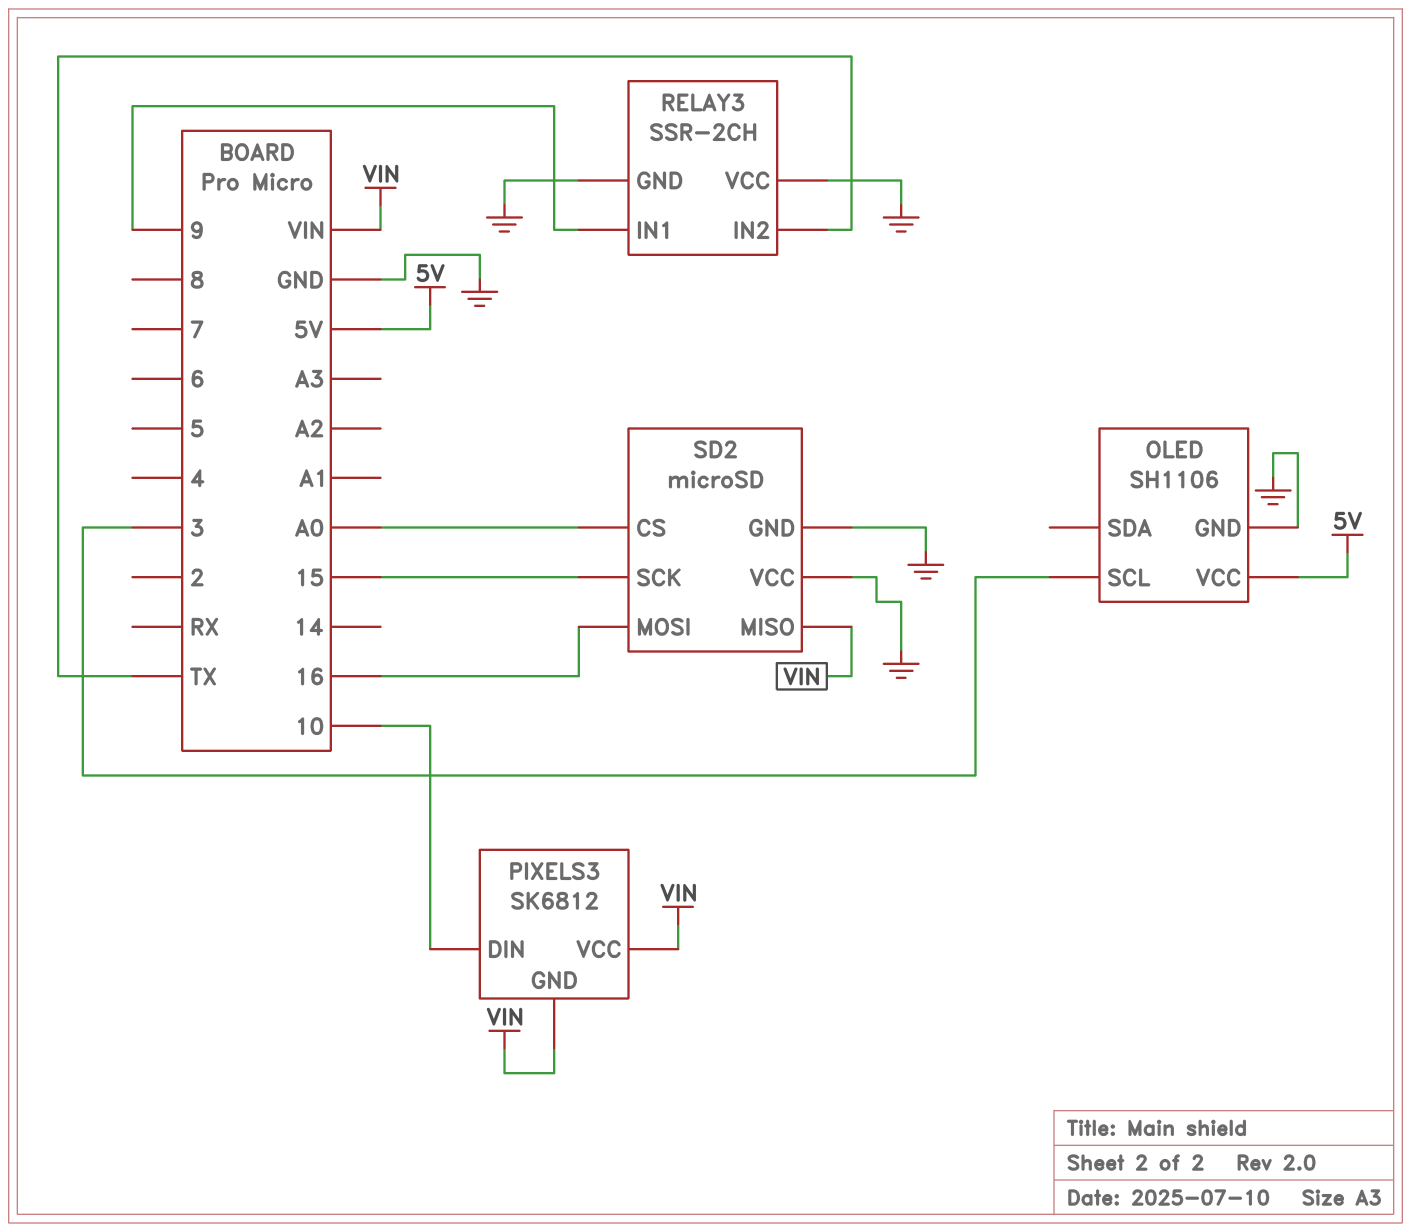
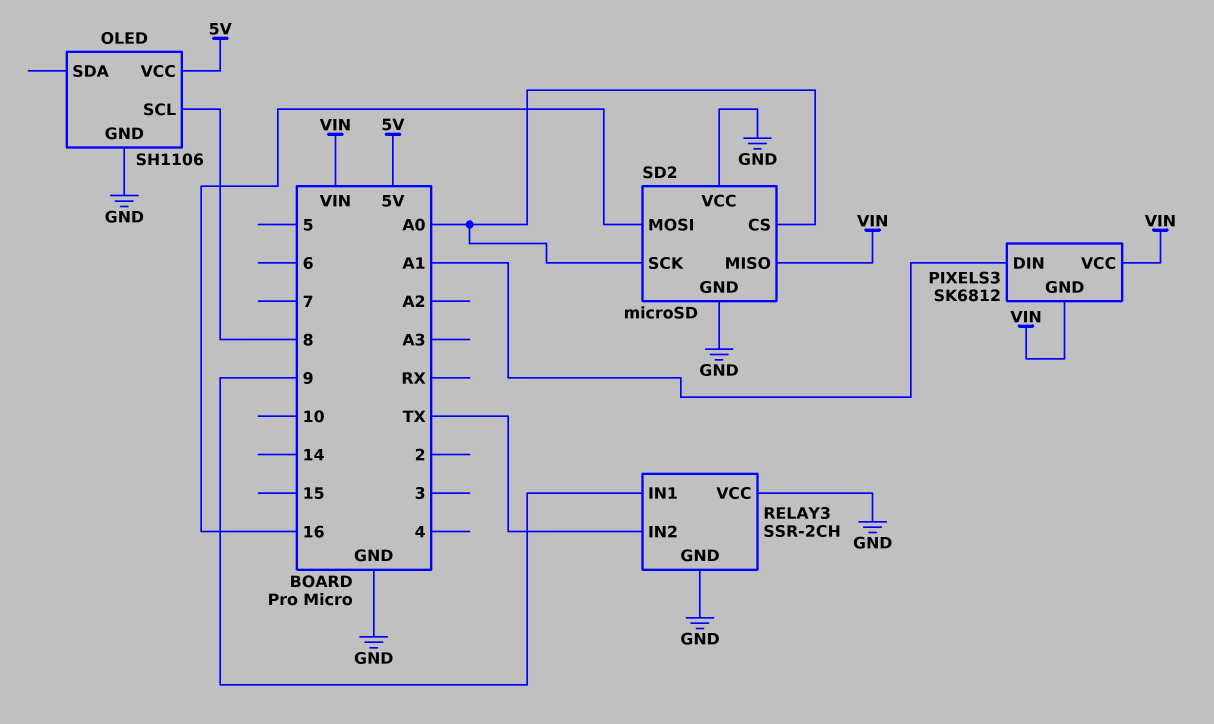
OLED pin SCL: 3 -> 8
PIXELS3 pin DIN: 10 -> A1
SD2 pin SCK: 15 -> A0

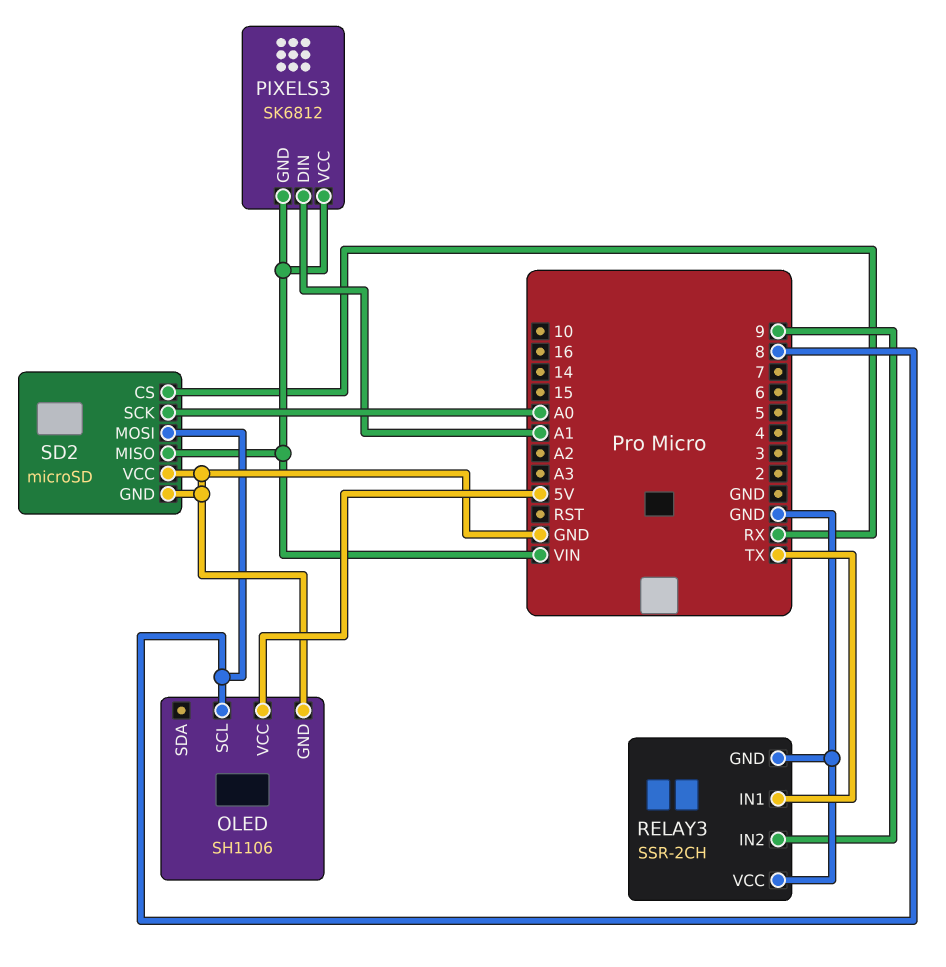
RELAY3 pin IN1: 9 -> TX
RELAY3 pin IN2: TX -> 9
SD2 pin CS: A0 -> RX
SD2 pin MOSI: 16 -> 8

